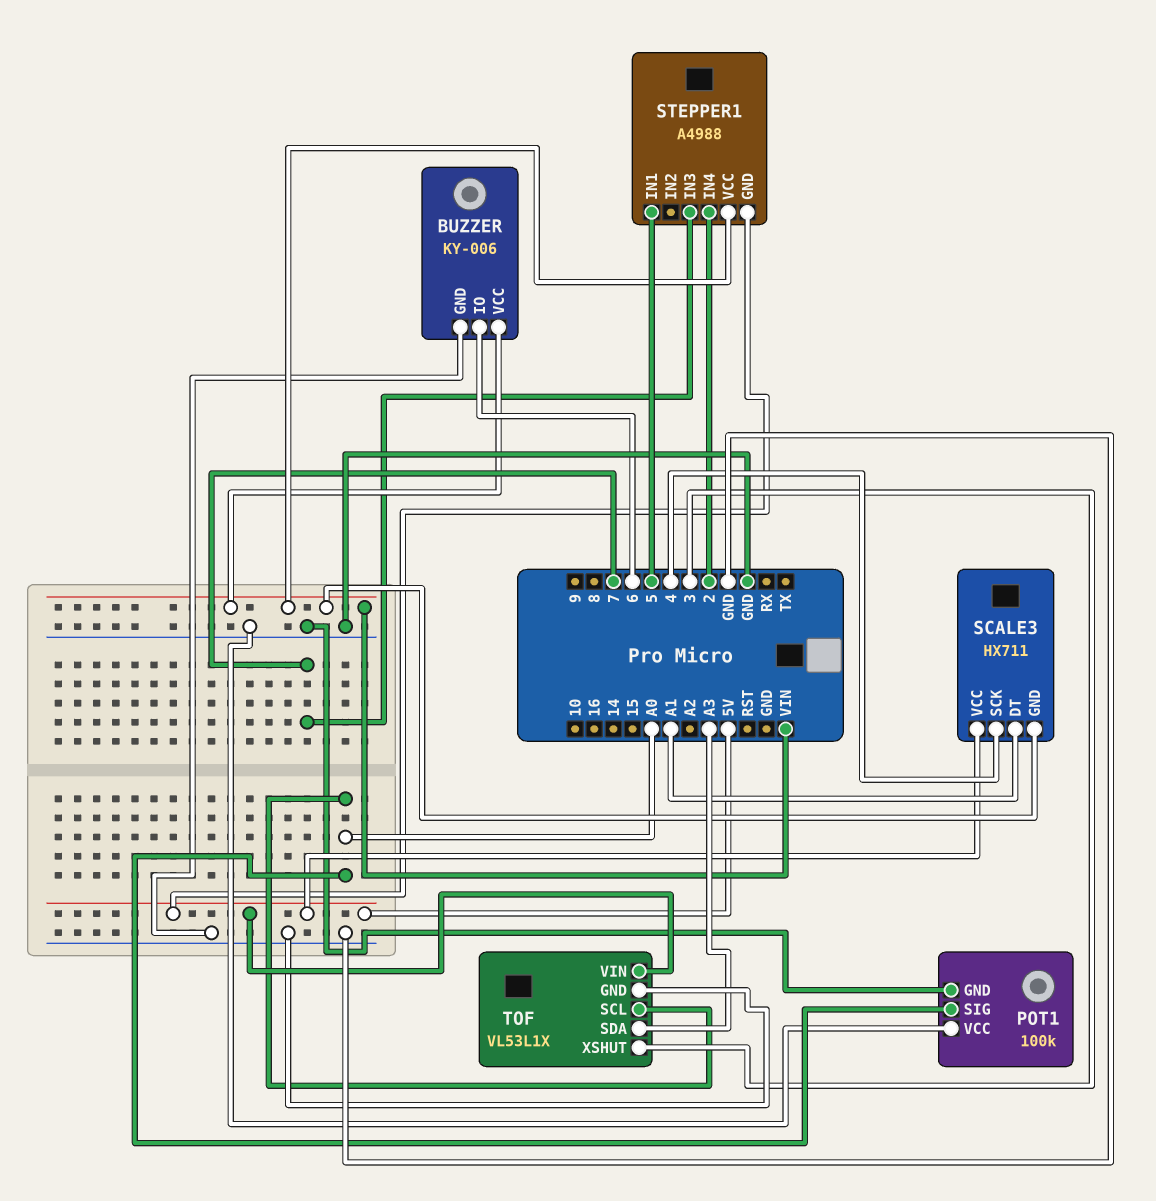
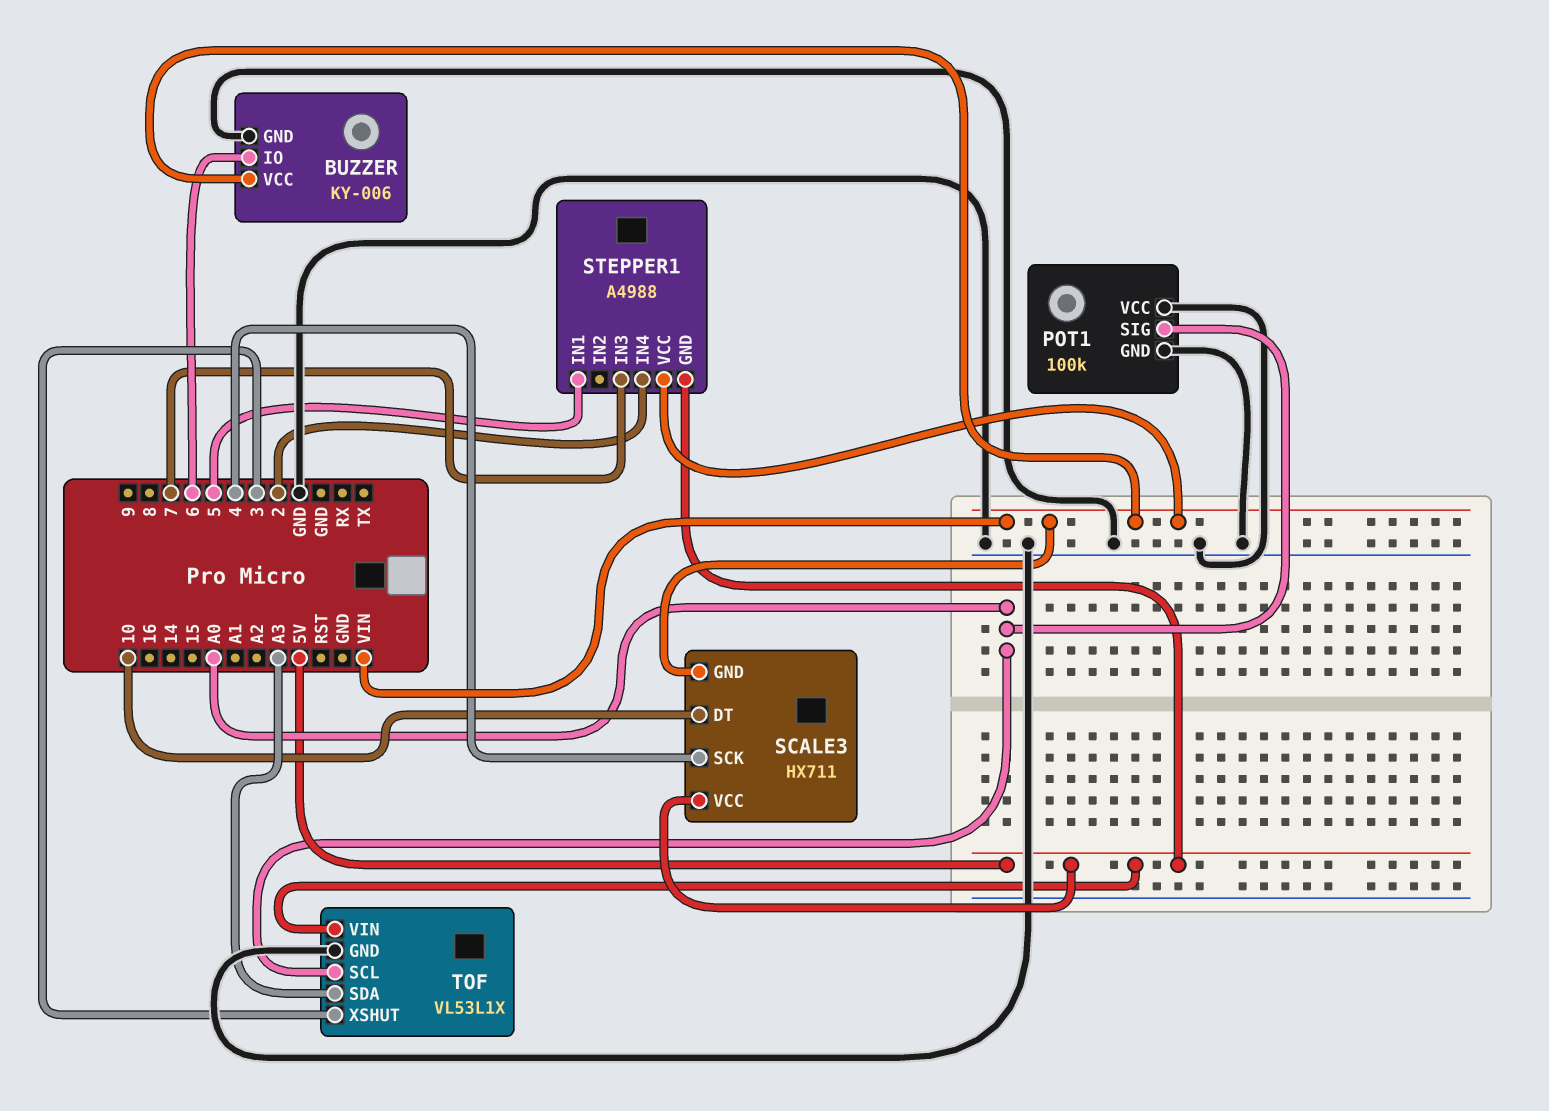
SCALE3 pin DT: A1 -> 10

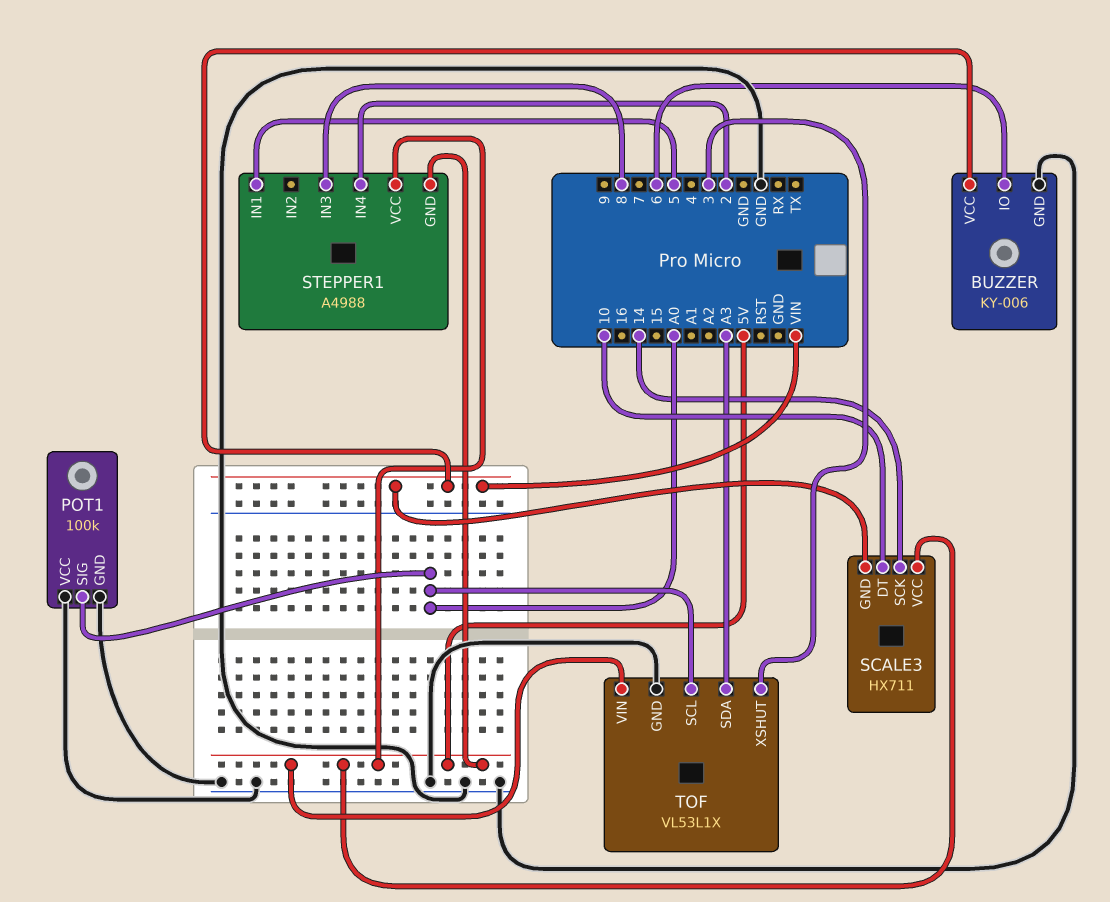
SCALE3 pin SCK: 4 -> 14
STEPPER1 pin IN3: 7 -> 8
STEPPER1 pin VCC: VIN -> 5V

